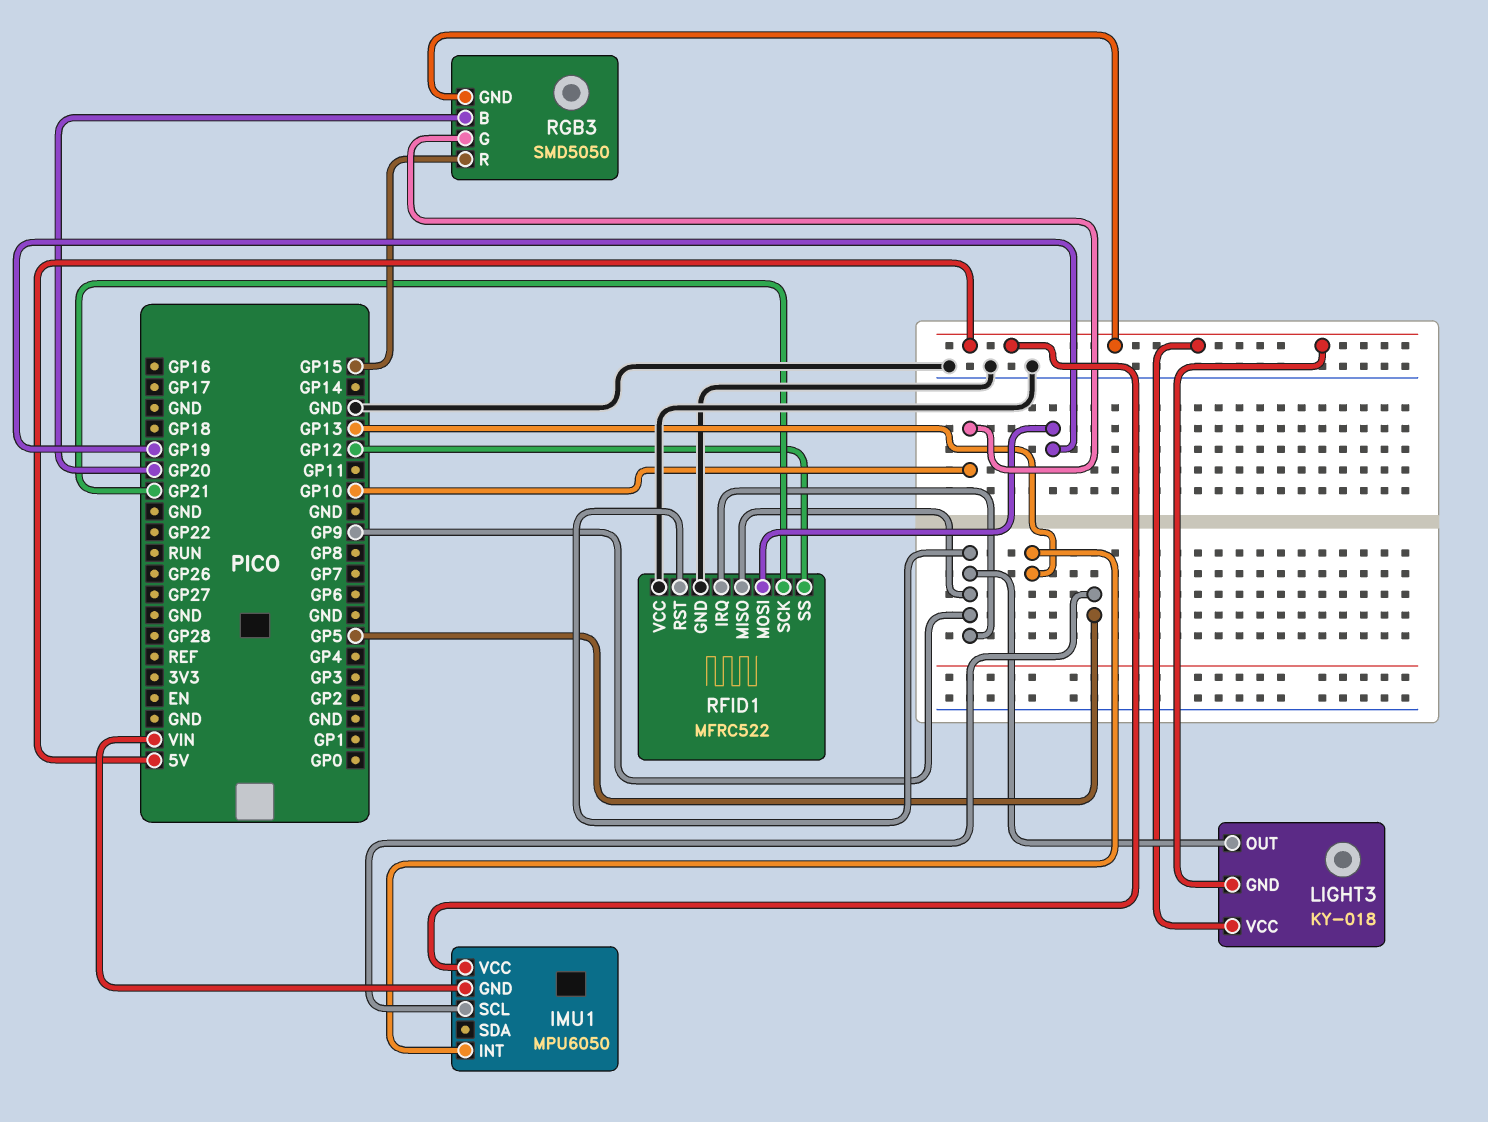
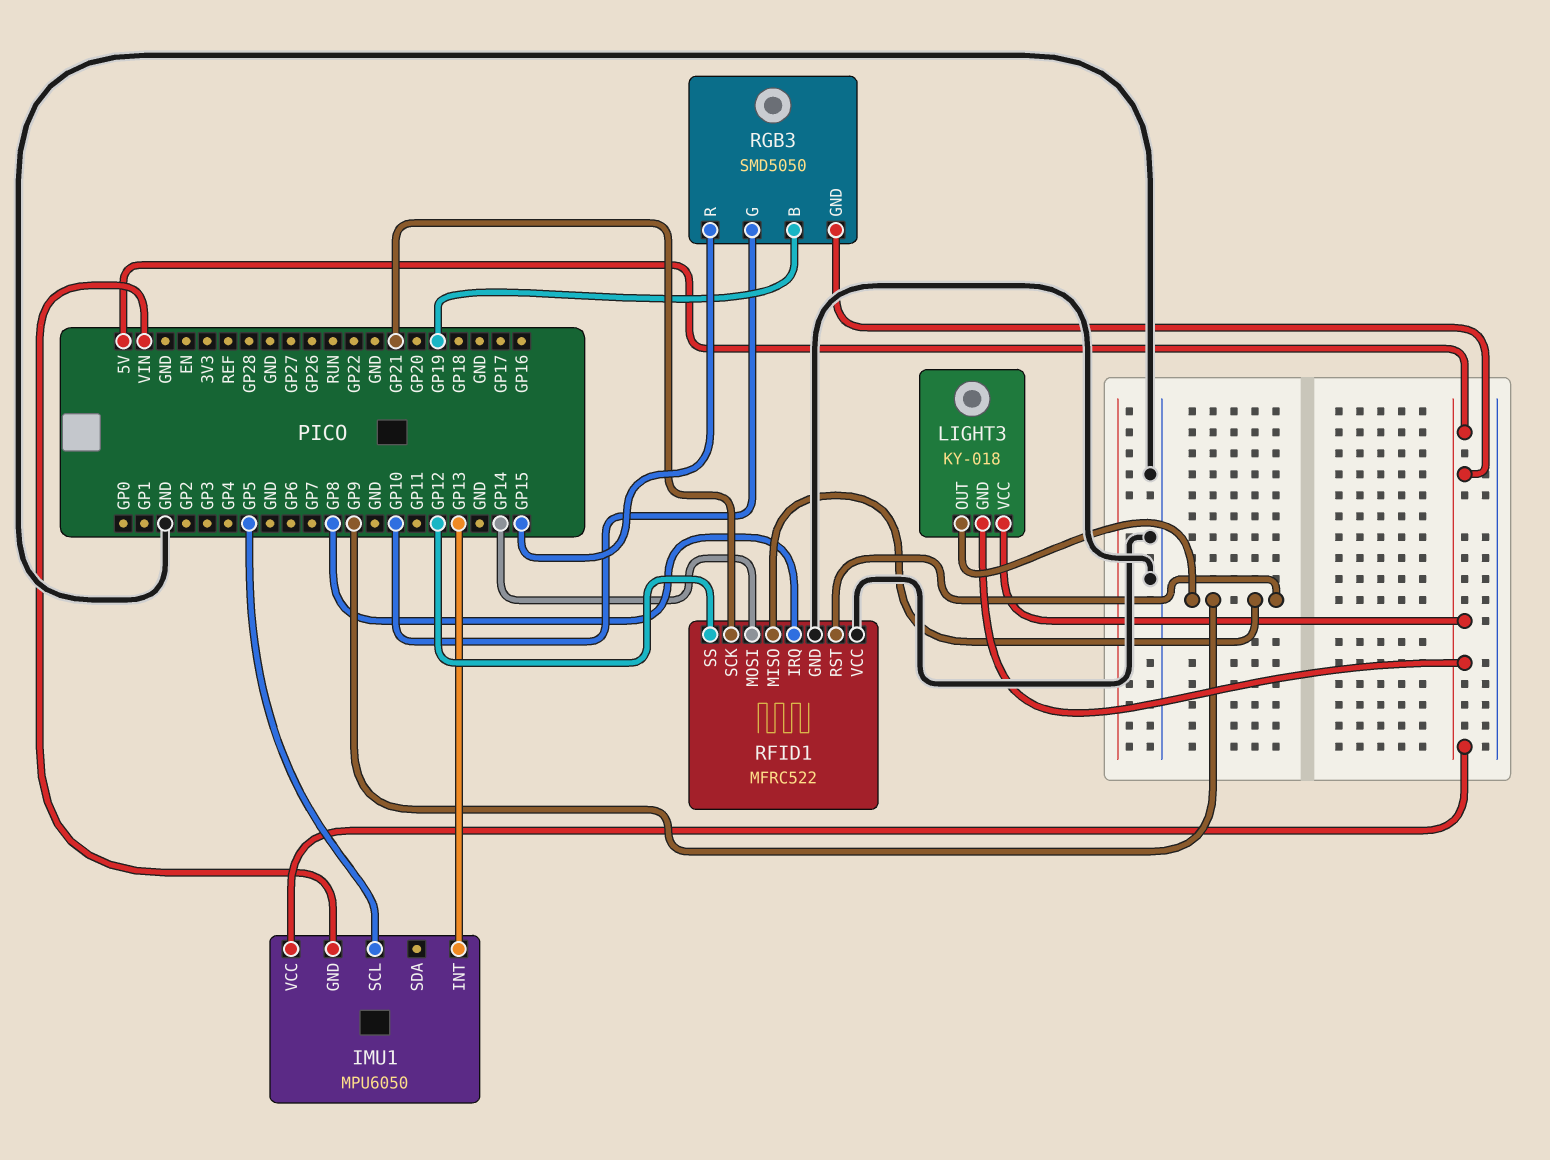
RFID1 pin IRQ: GP9 -> GP8
RFID1 pin MOSI: GP19 -> GP14
RGB3 pin B: GP20 -> GP19

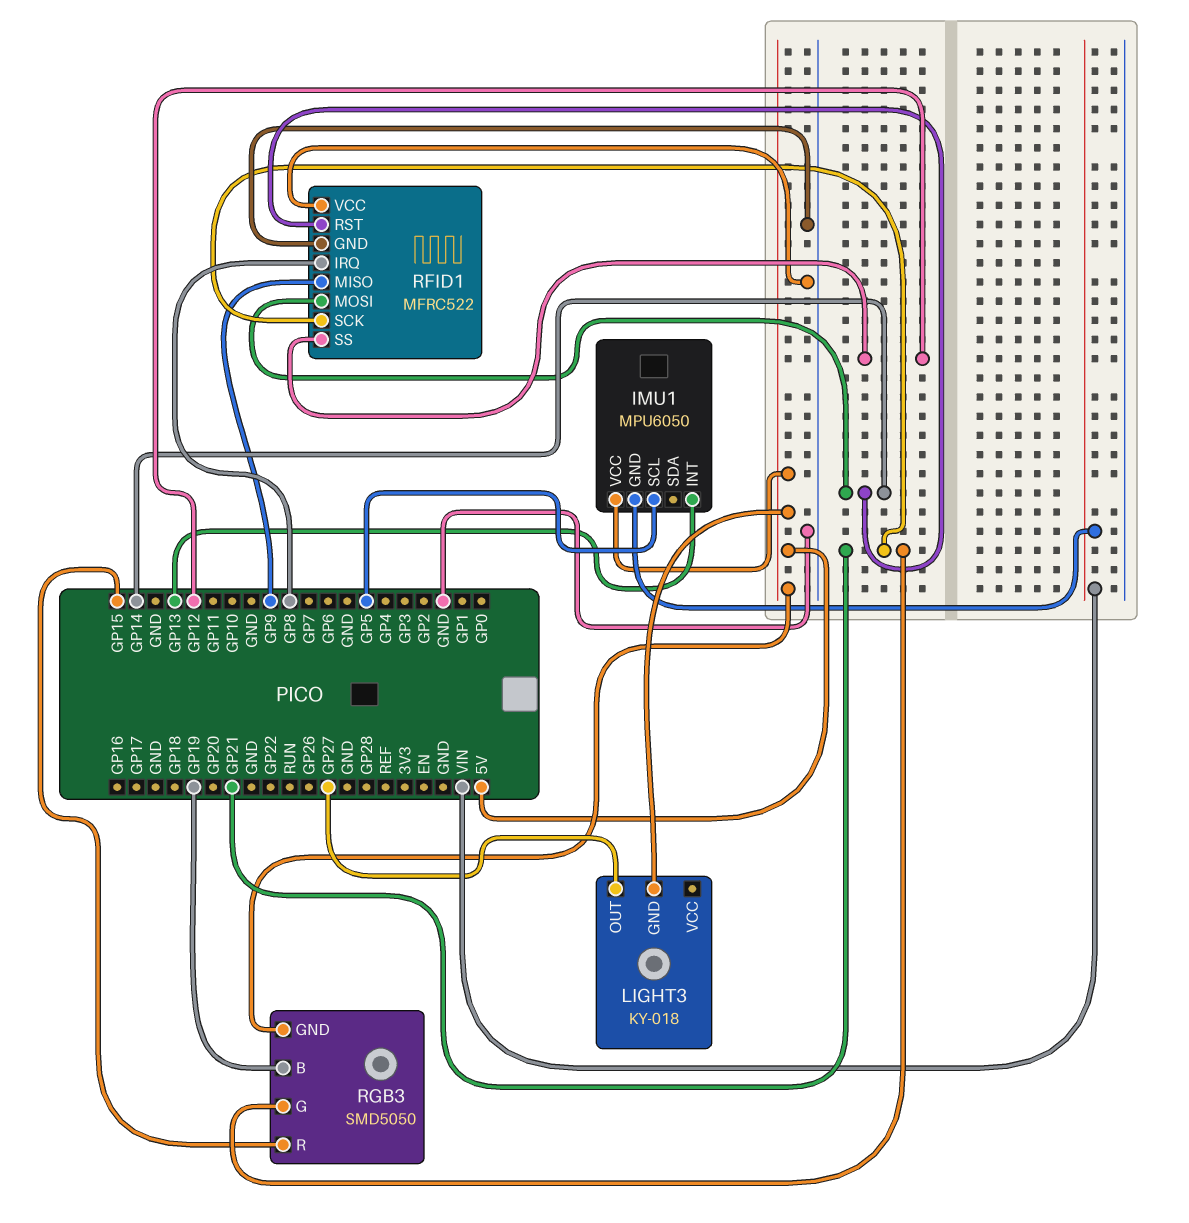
LIGHT3 pin OUT: GP9 -> GP27
LIGHT3 pin VCC: 5V -> none
RFID1 pin RST: GP9 -> GP14
RGB3 pin G: GP10 -> GP21

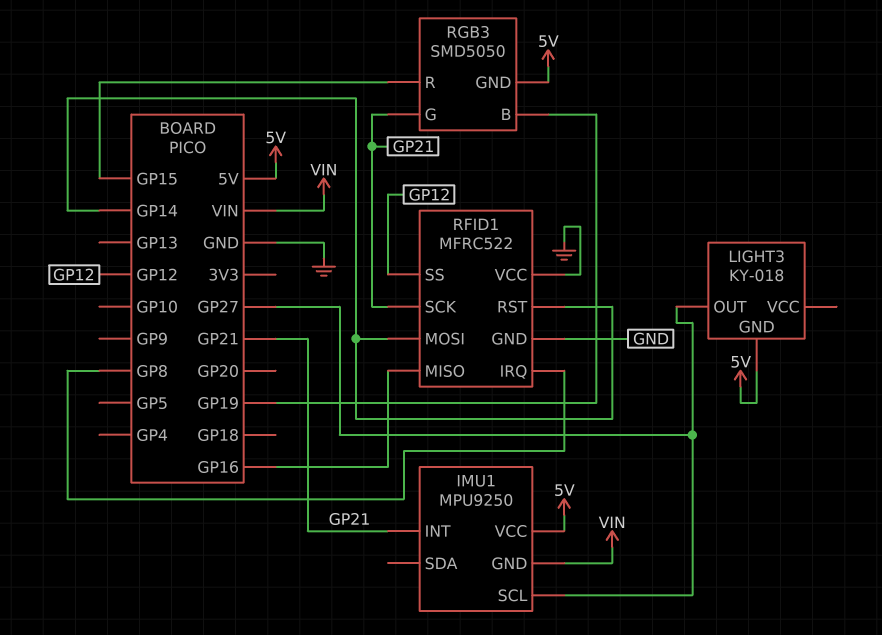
IMU1: MPU6050 -> MPU9250
IMU1 pin INT: GP13 -> GP21
IMU1 pin SCL: GP5 -> GP27
RFID1 pin MISO: GP9 -> GP16

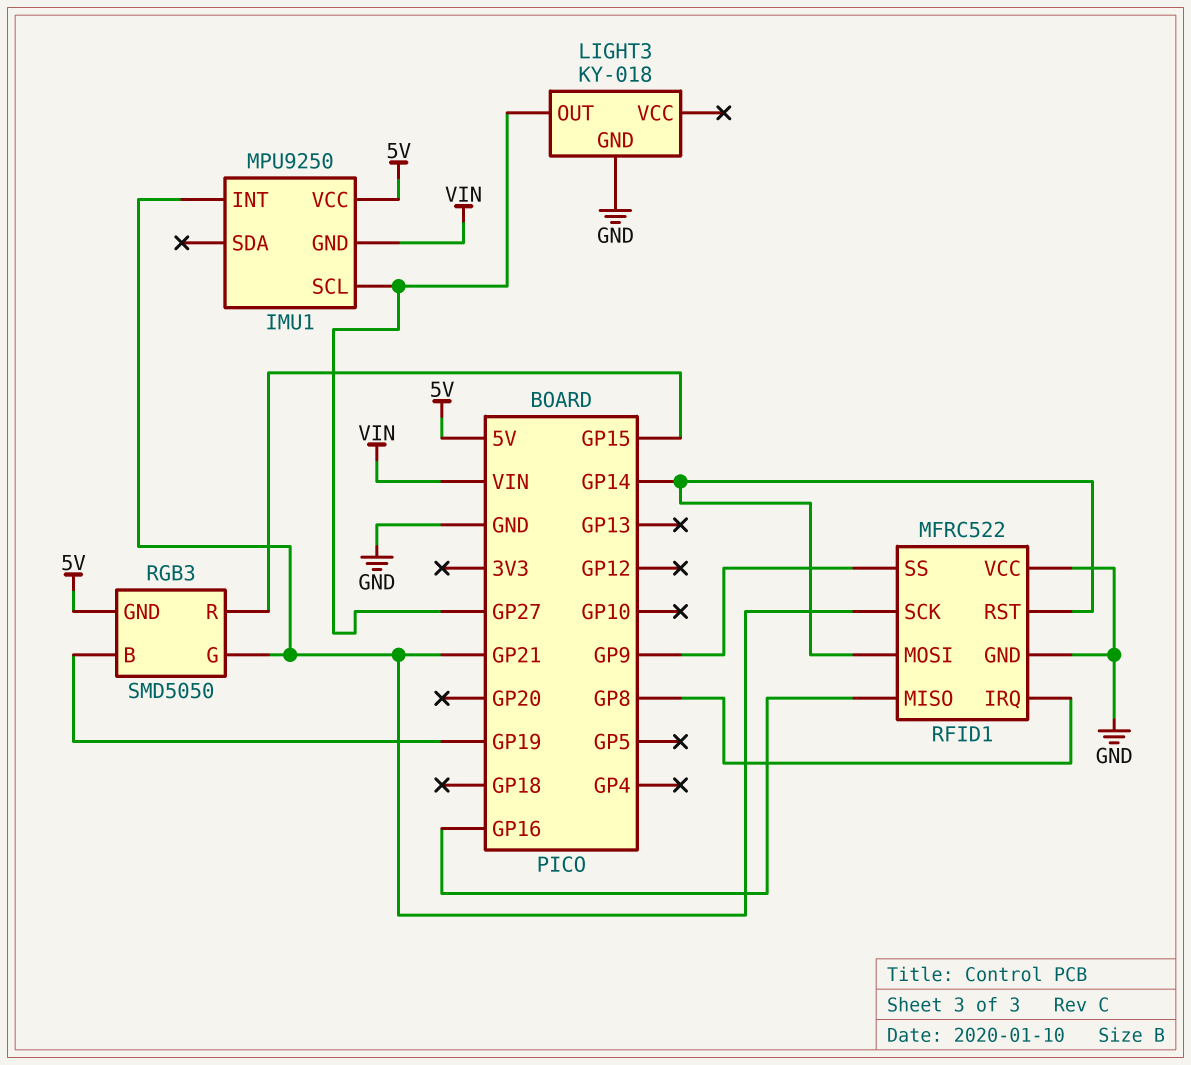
LIGHT3 pin GND: 5V -> GND
RFID1 pin SS: GP12 -> GP9

